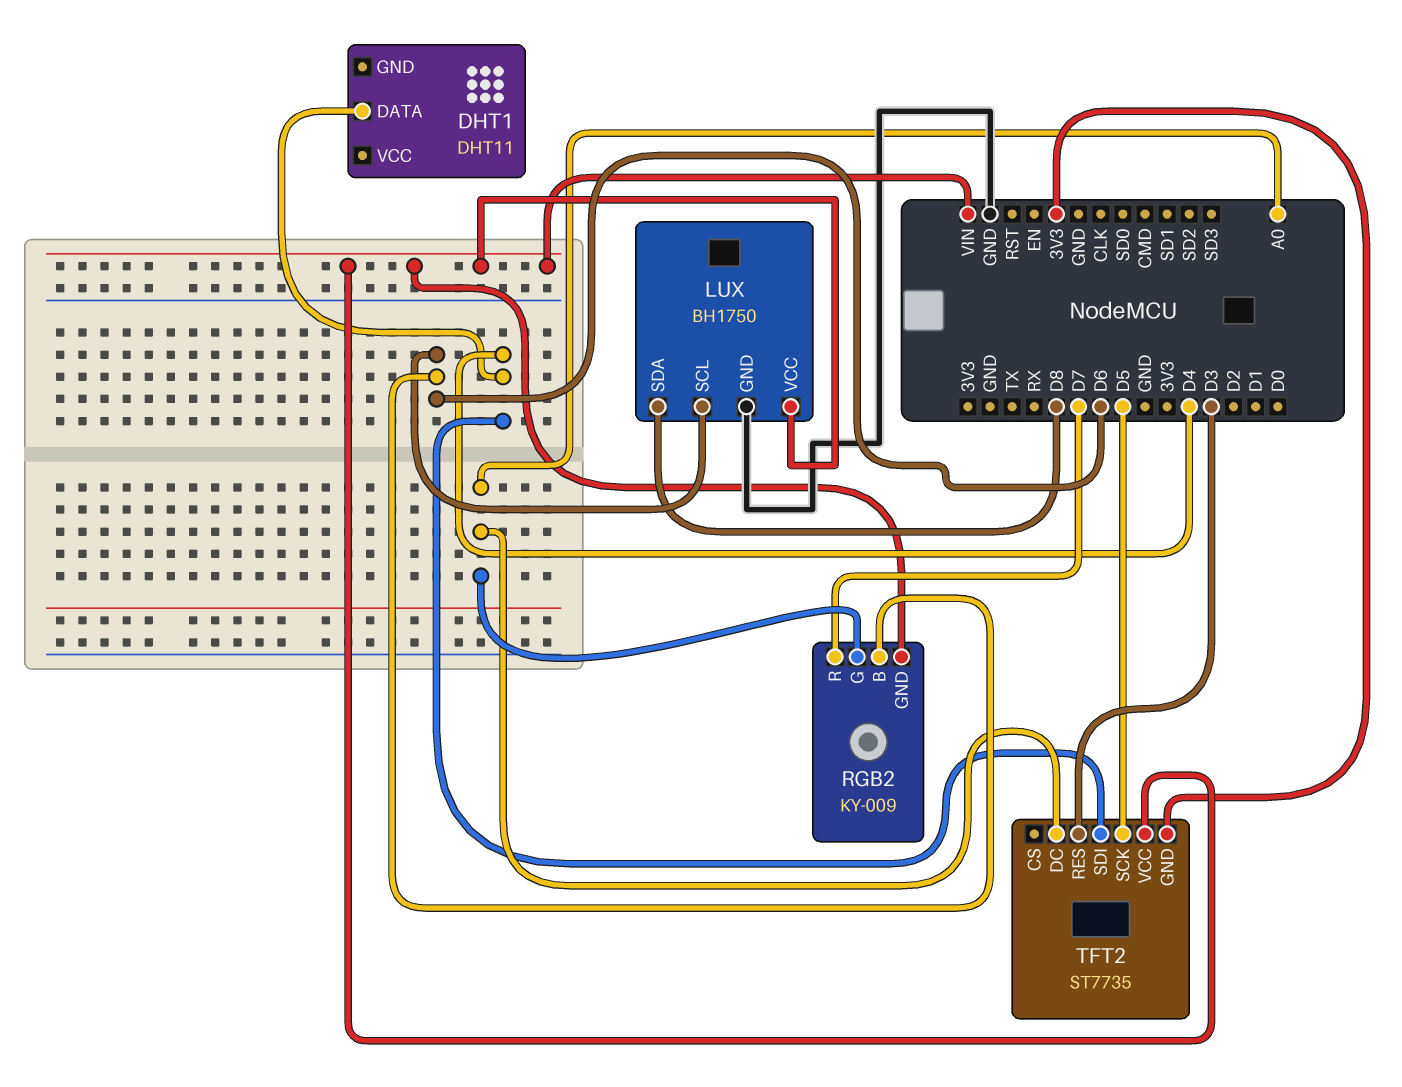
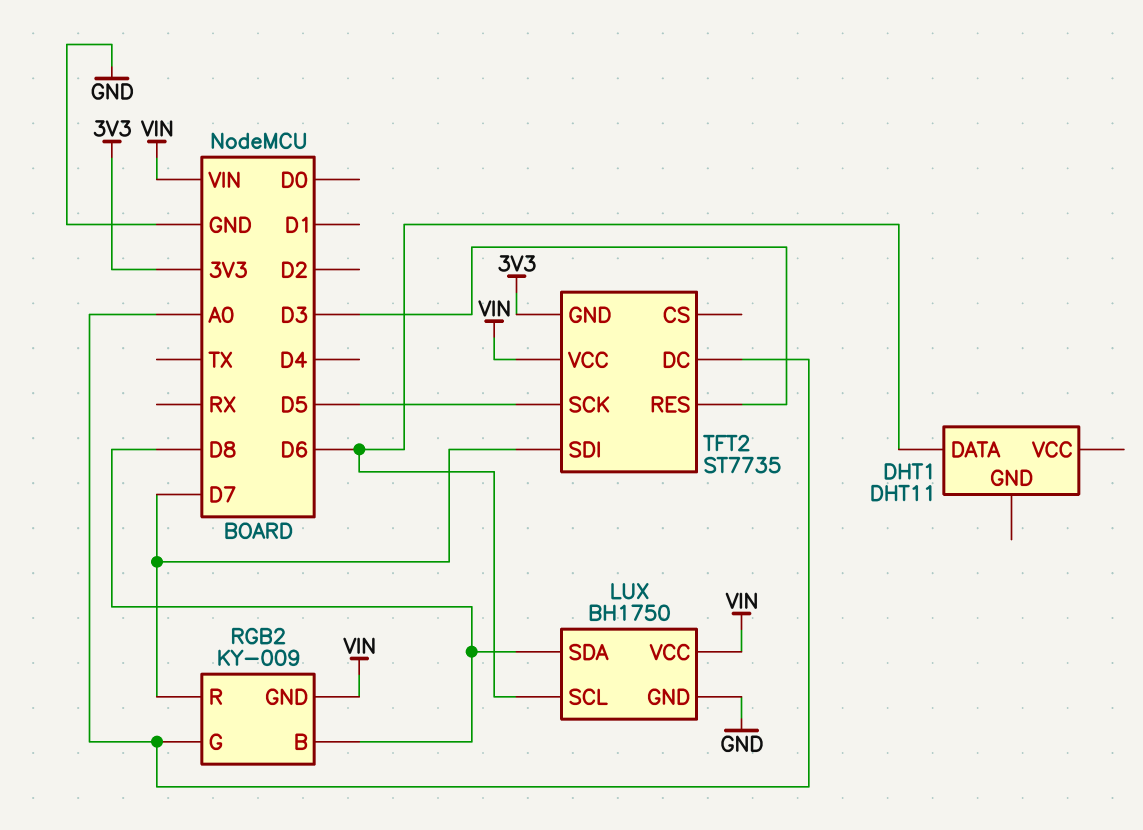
DHT1 pin DATA: D4 -> D6
RGB2 pin B: D6 -> D8
TFT2 pin SDI: D4 -> D7

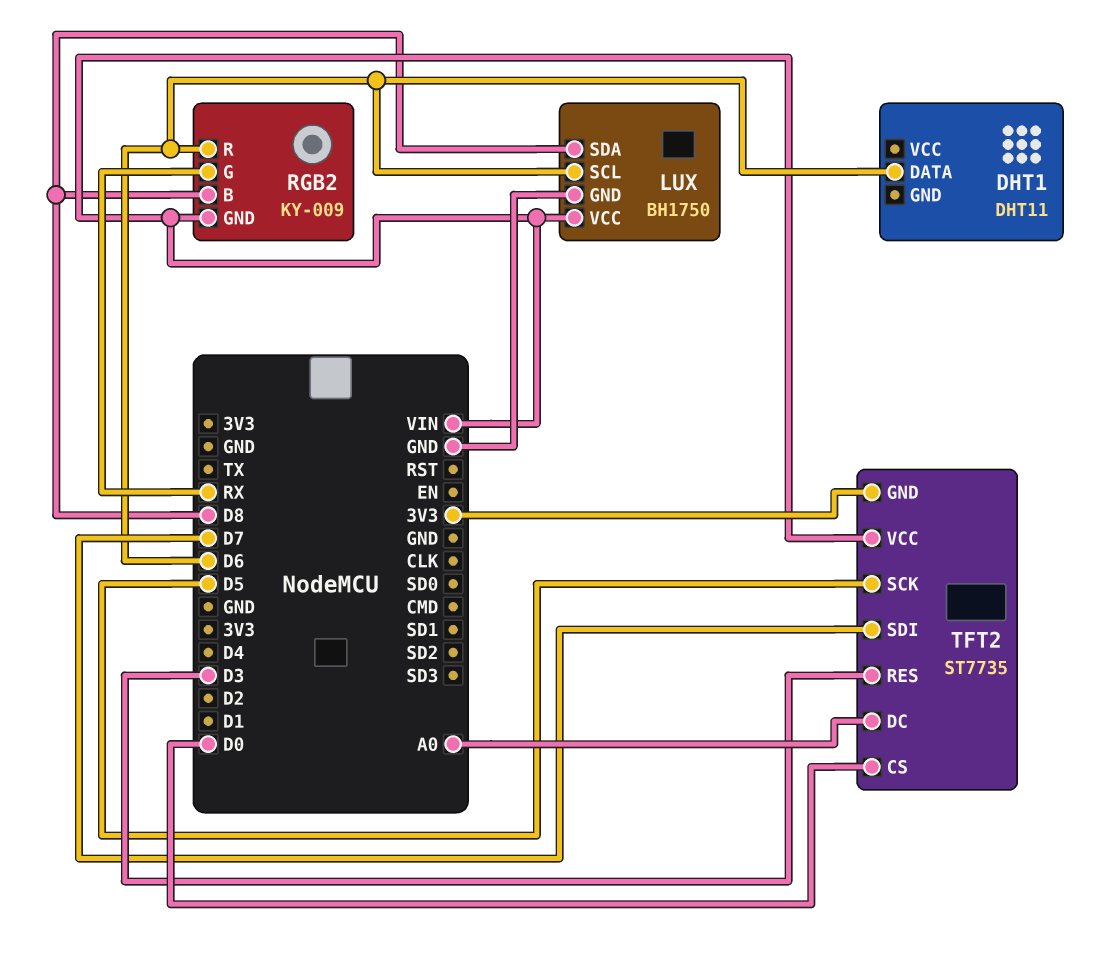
RGB2 pin G: A0 -> RX
RGB2 pin R: D7 -> D6
TFT2 pin CS: none -> D0

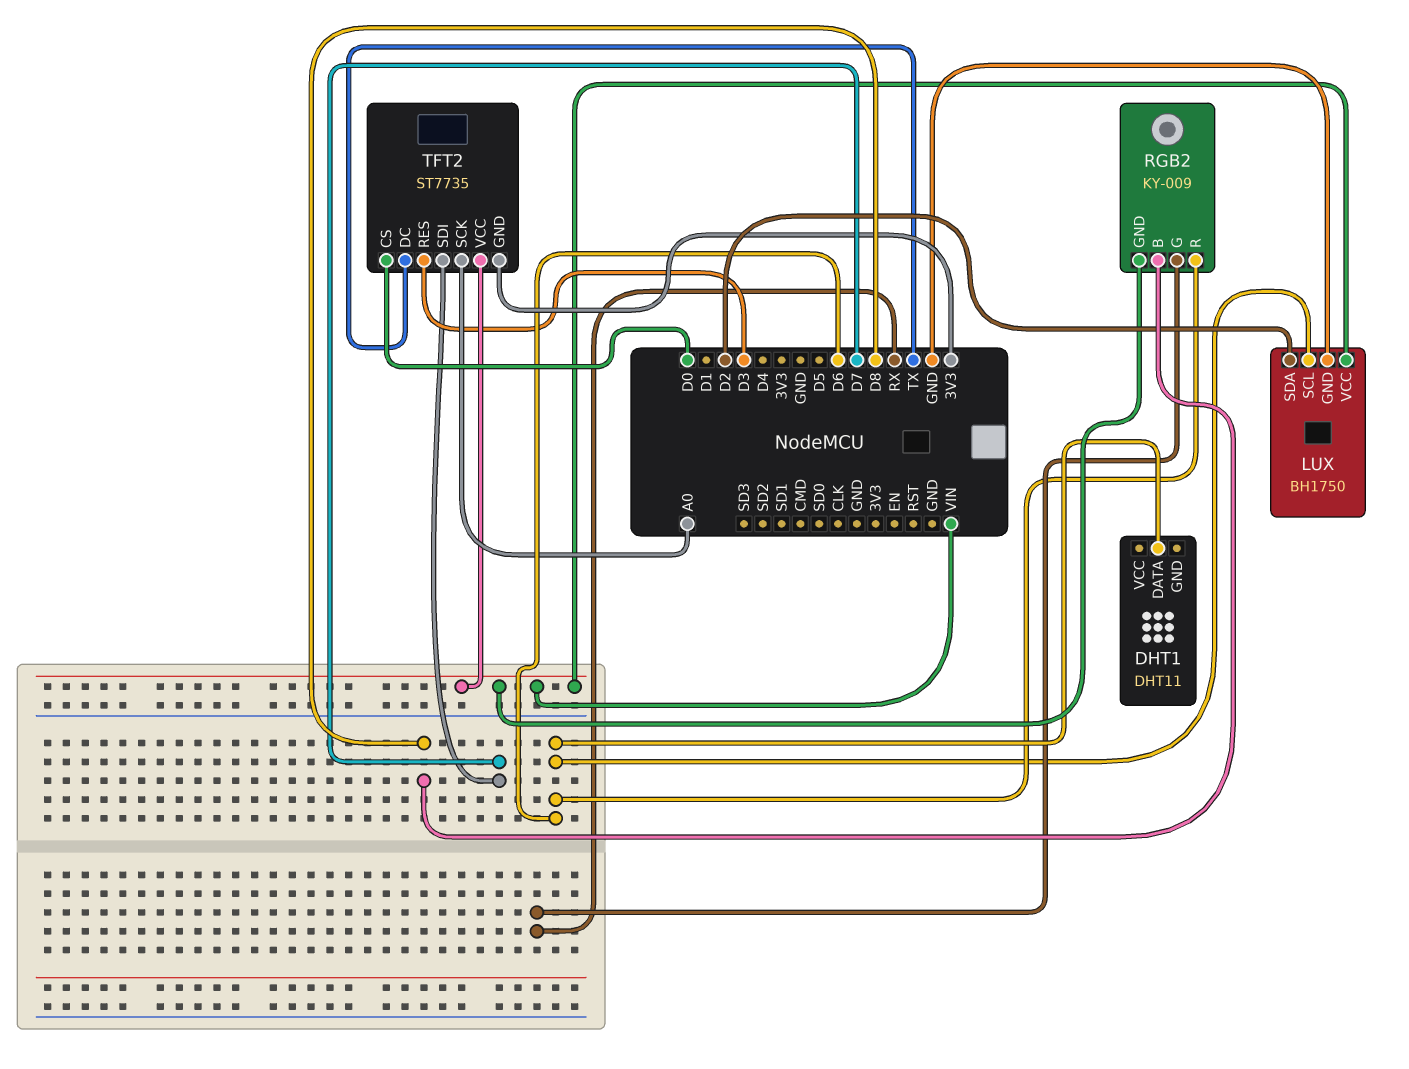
LUX pin SDA: D8 -> D2
TFT2 pin DC: A0 -> TX
TFT2 pin SCK: D5 -> A0

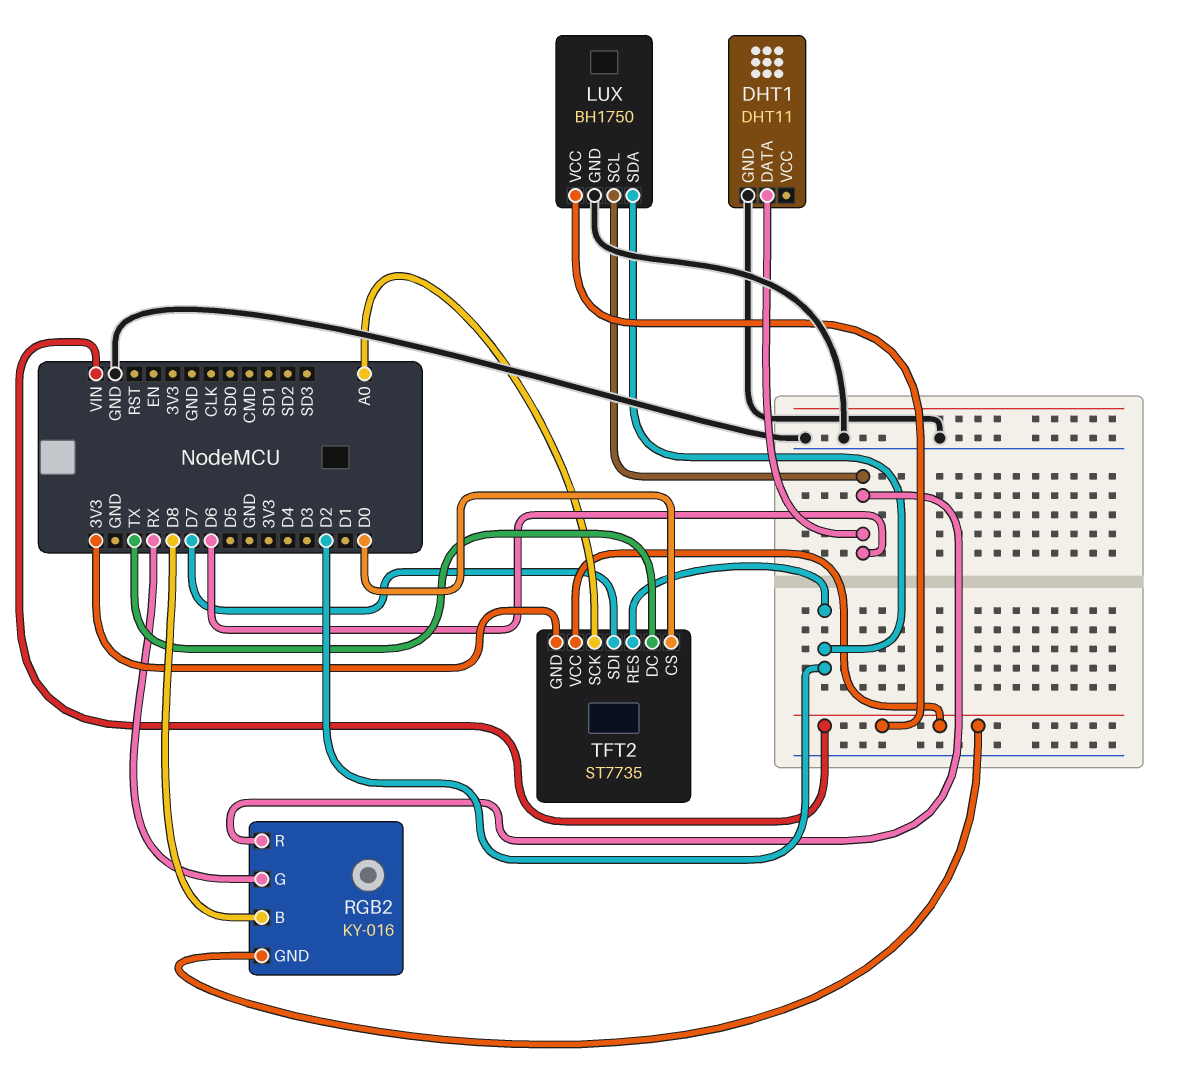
DHT1 pin GND: none -> GND
RGB2: KY-009 -> KY-016
TFT2 pin RES: D3 -> D2

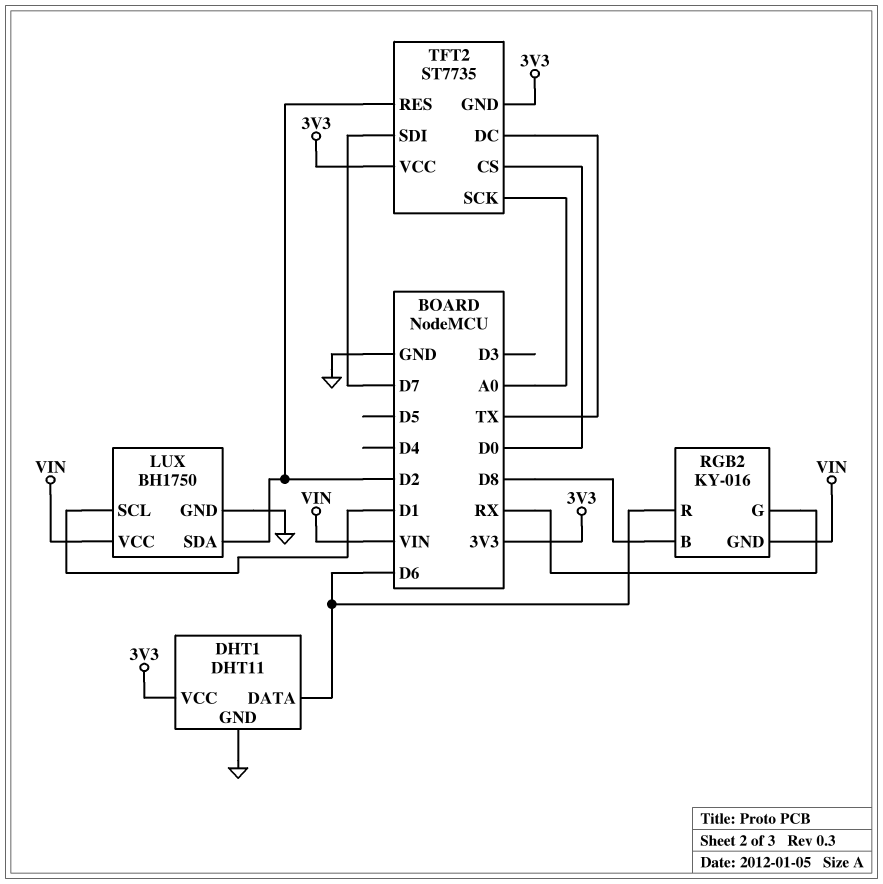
DHT1 pin VCC: none -> 3V3
LUX pin SCL: D6 -> D1
TFT2 pin VCC: VIN -> 3V3

